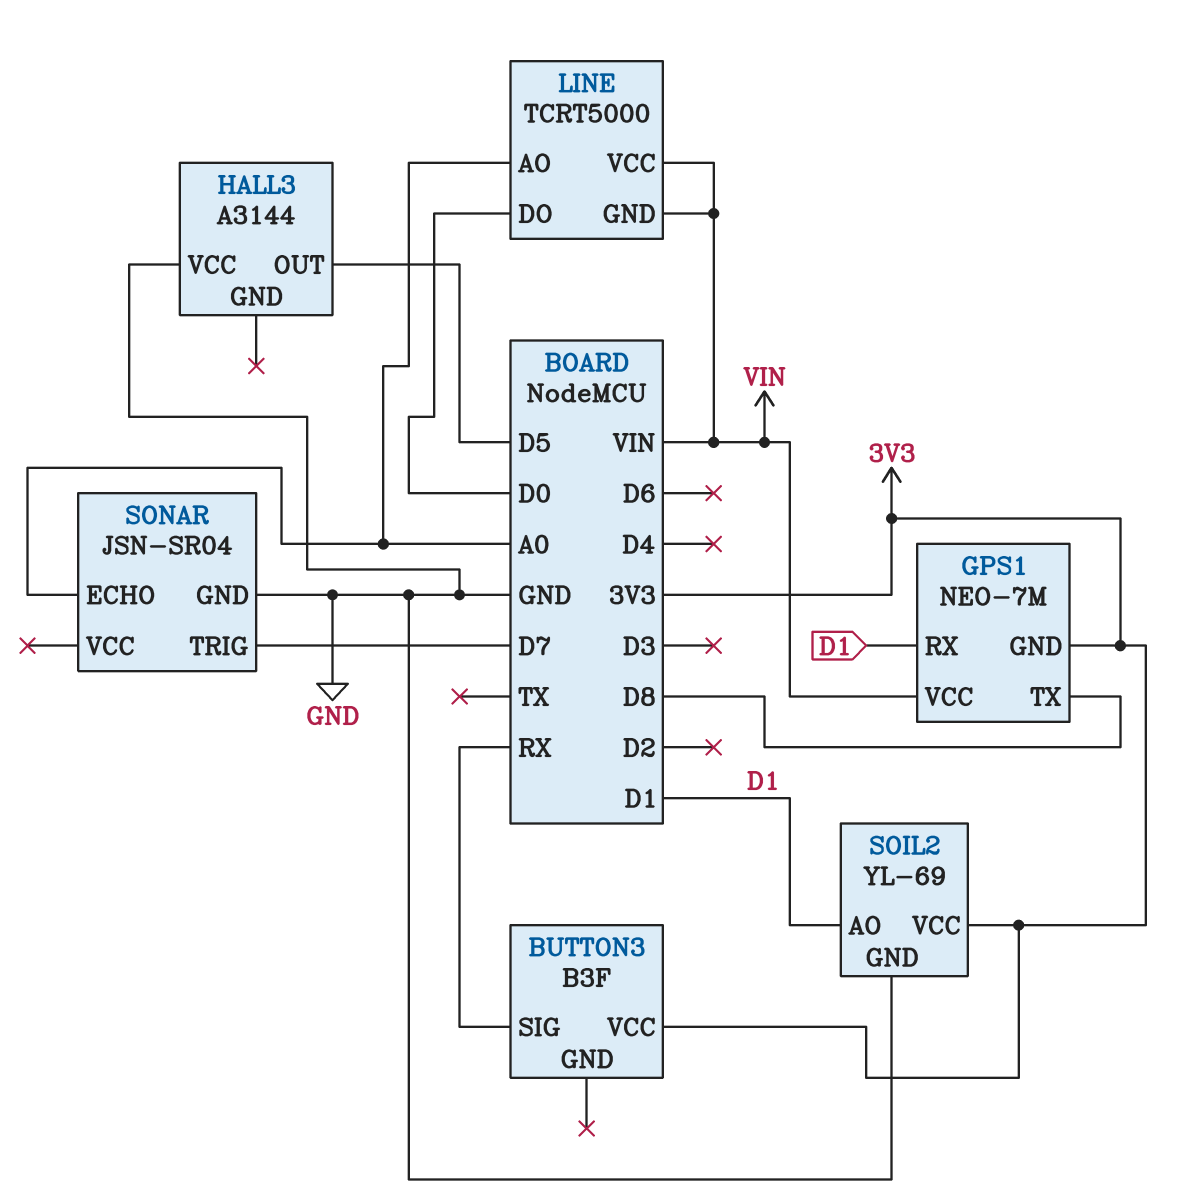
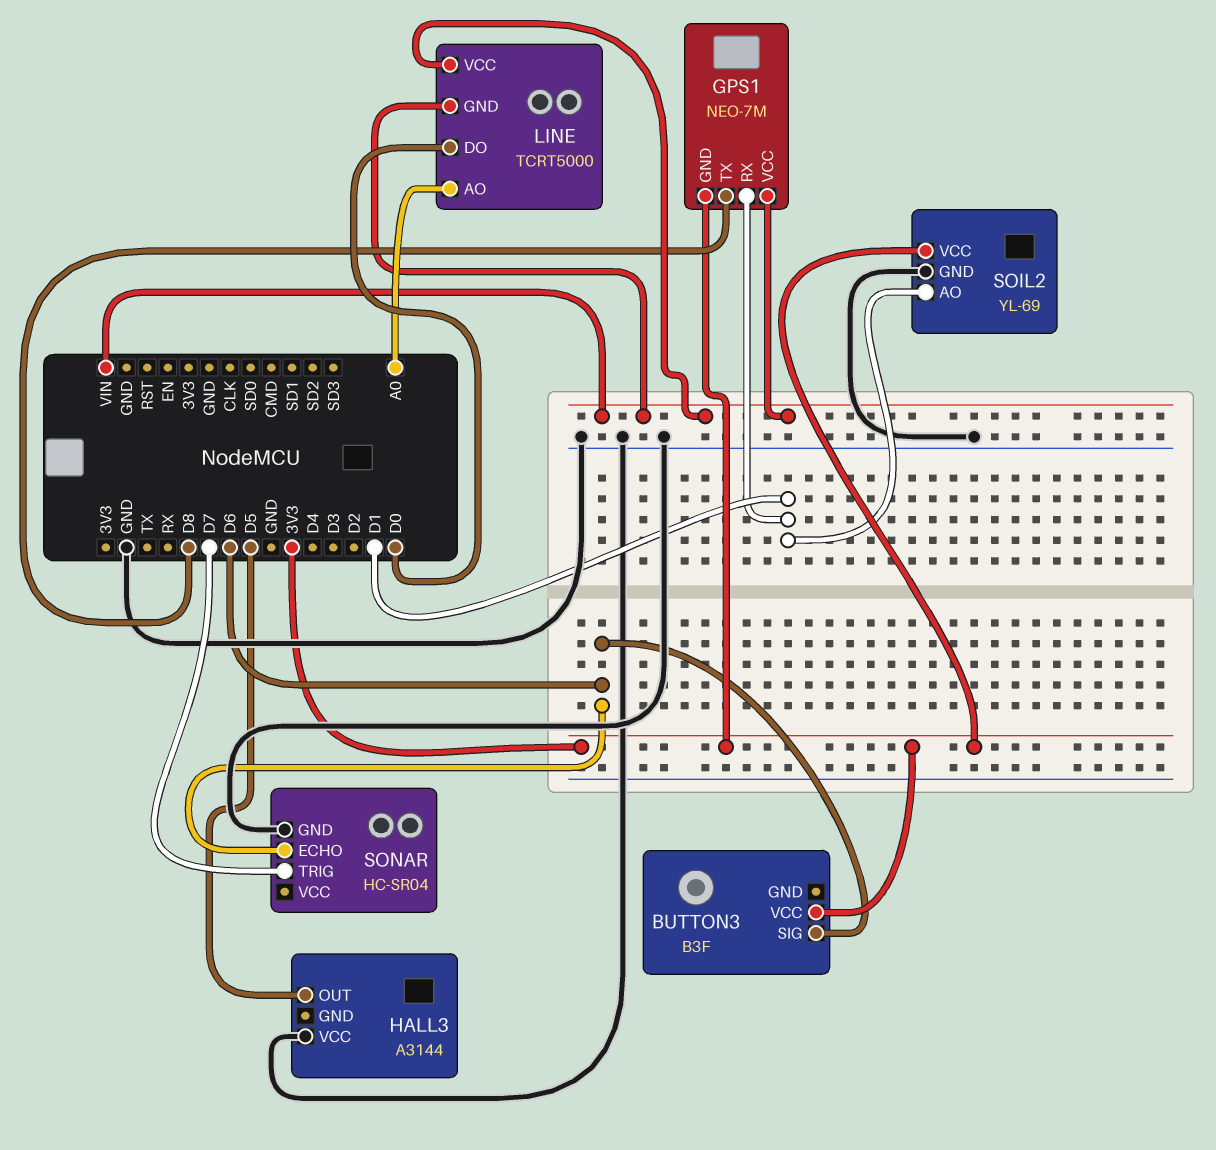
BUTTON3 pin SIG: RX -> D6
SONAR: JSN-SR04 -> HC-SR04
SONAR pin ECHO: A0 -> D6

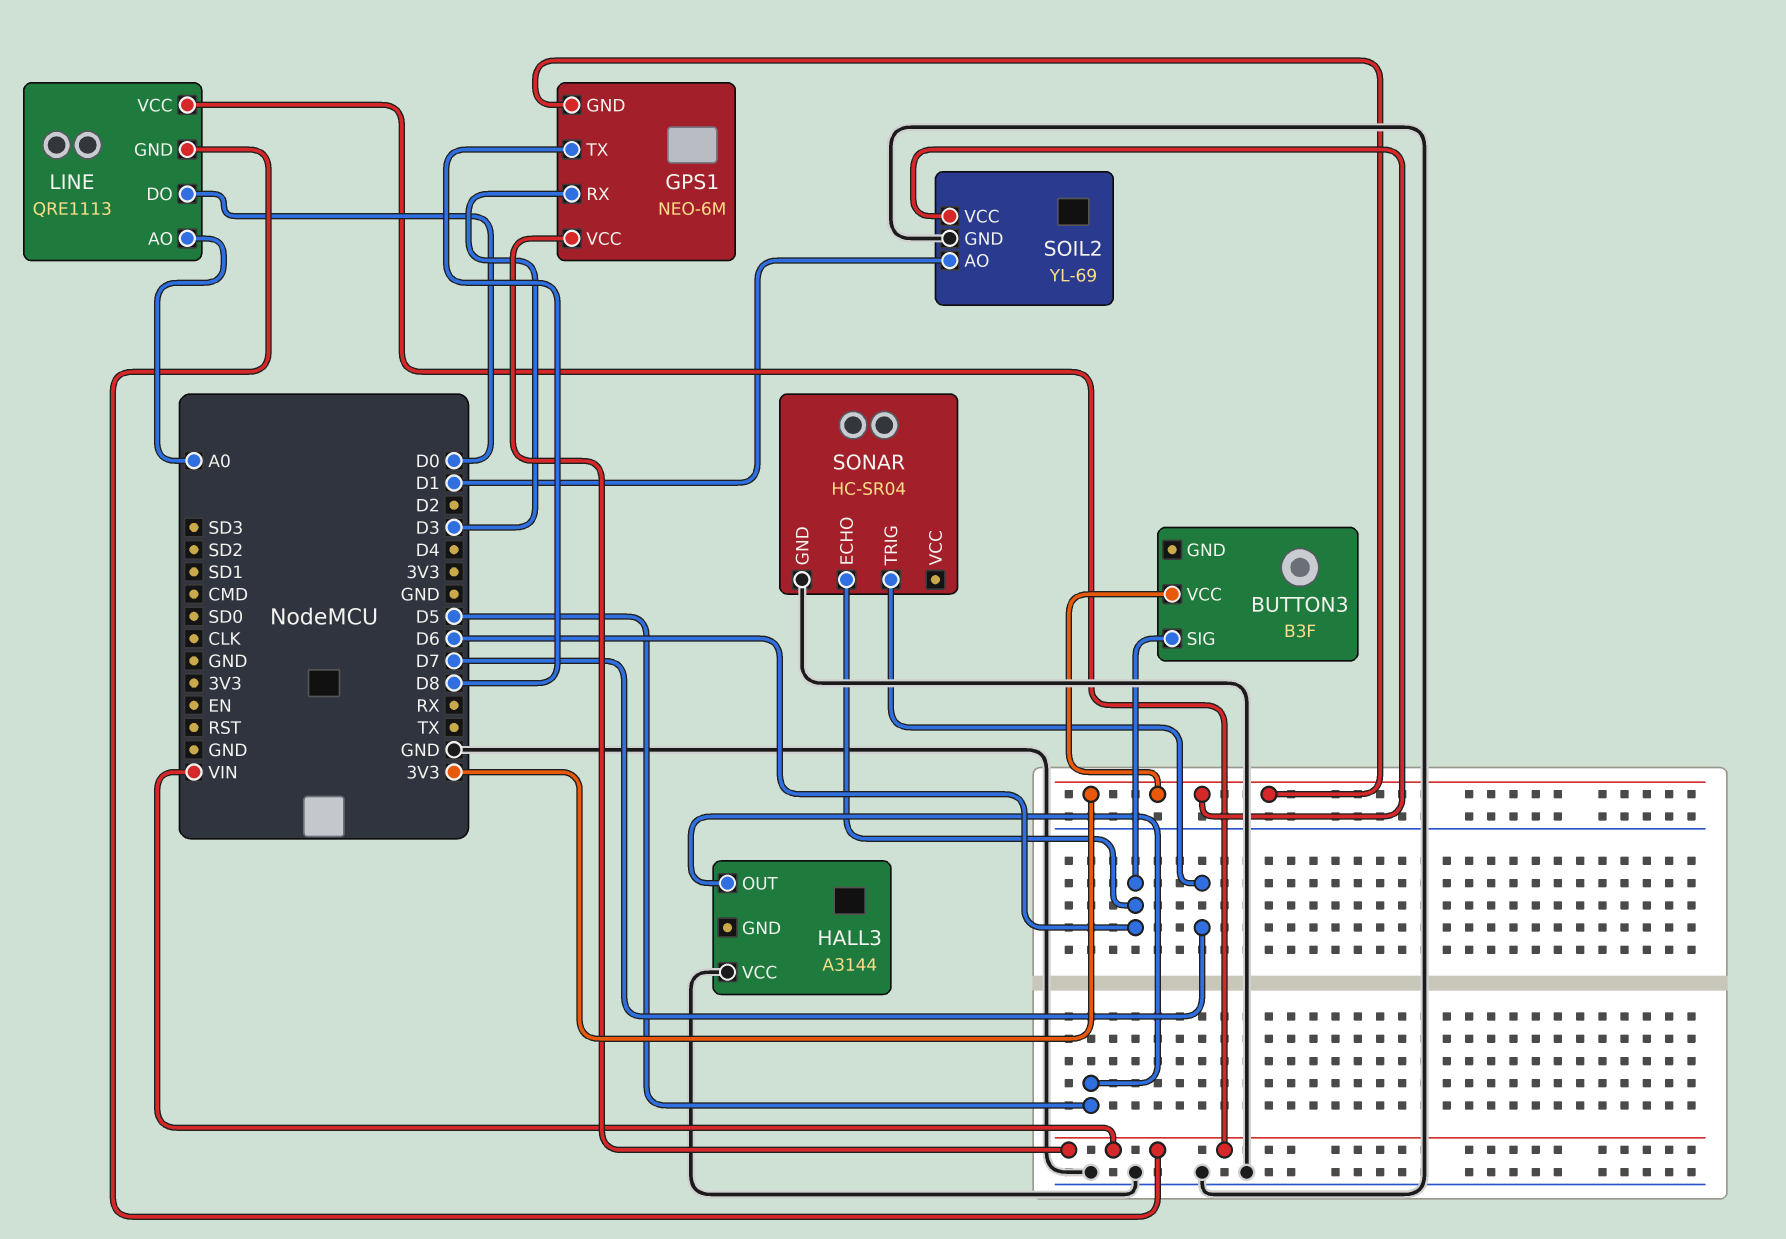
GPS1: NEO-7M -> NEO-6M
GPS1 pin RX: D1 -> D3
LINE: TCRT5000 -> QRE1113

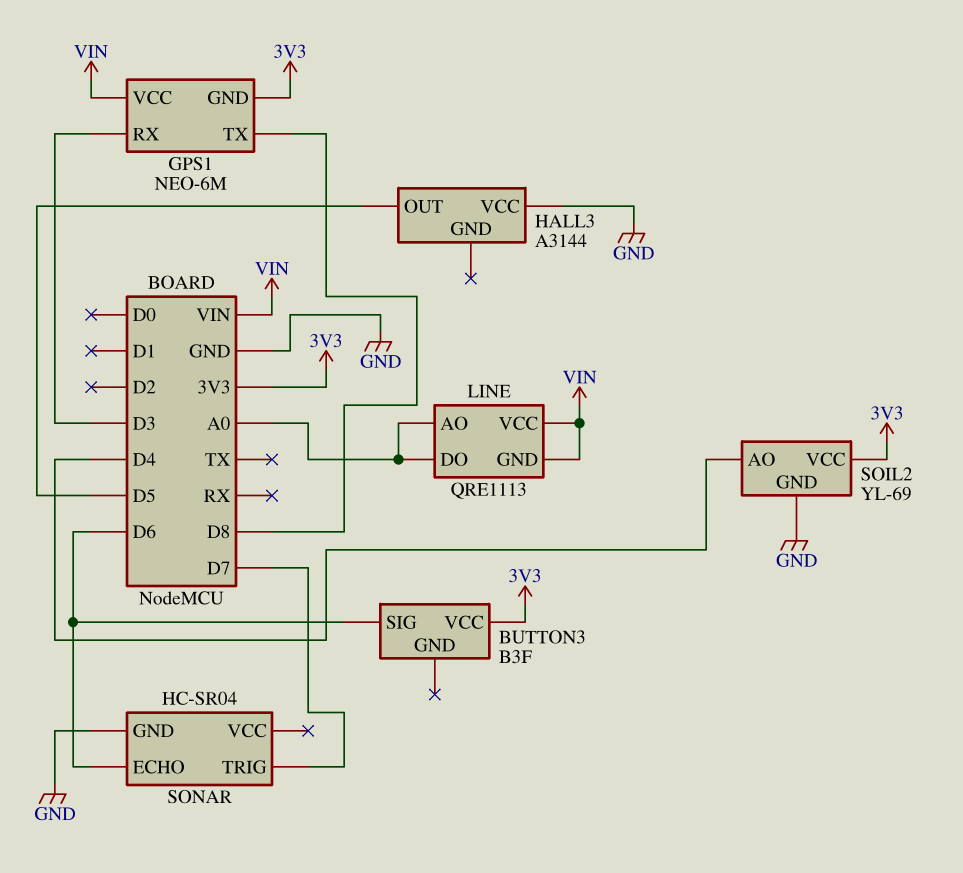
LINE pin DO: D0 -> A0
SOIL2 pin AO: D1 -> D4

